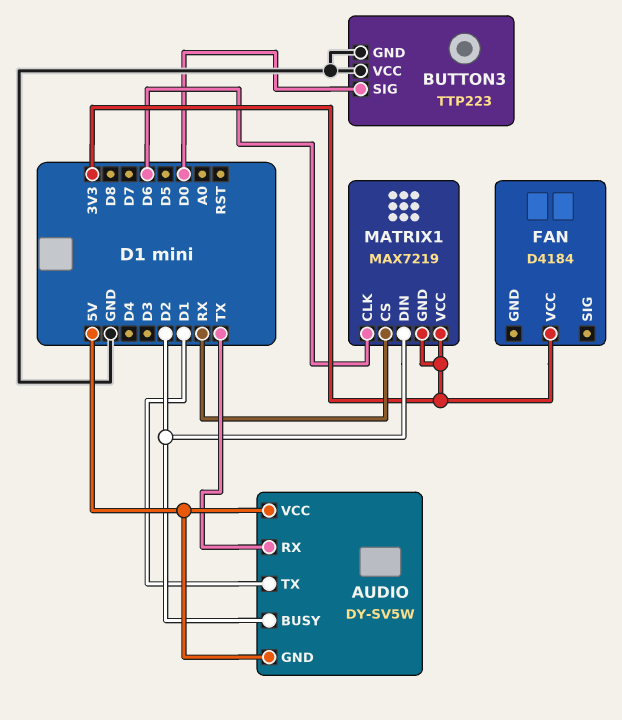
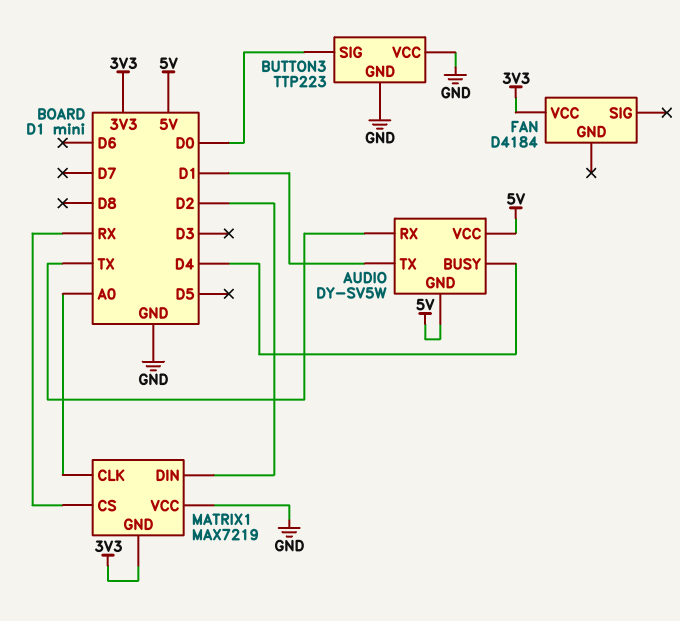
AUDIO pin BUSY: D2 -> D4
MATRIX1 pin CLK: D6 -> A0
MATRIX1 pin VCC: 3V3 -> GND

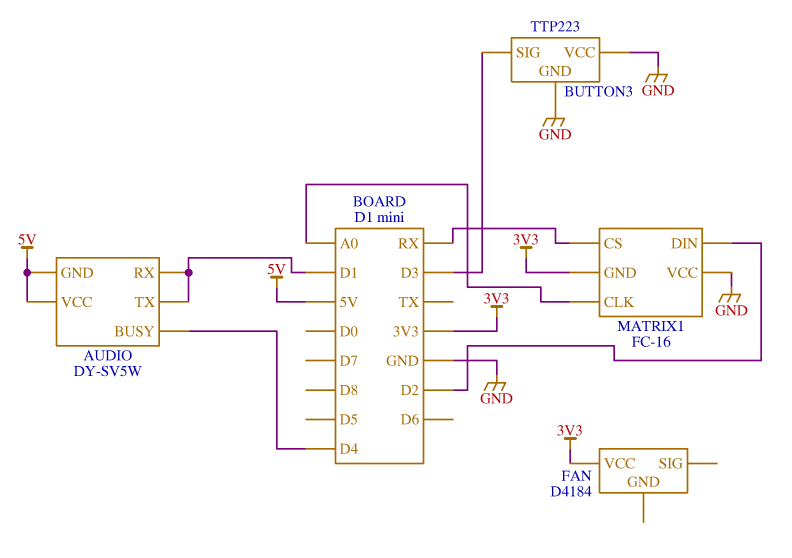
AUDIO pin RX: TX -> D1
BUTTON3 pin SIG: D0 -> D3
MATRIX1: MAX7219 -> FC-16

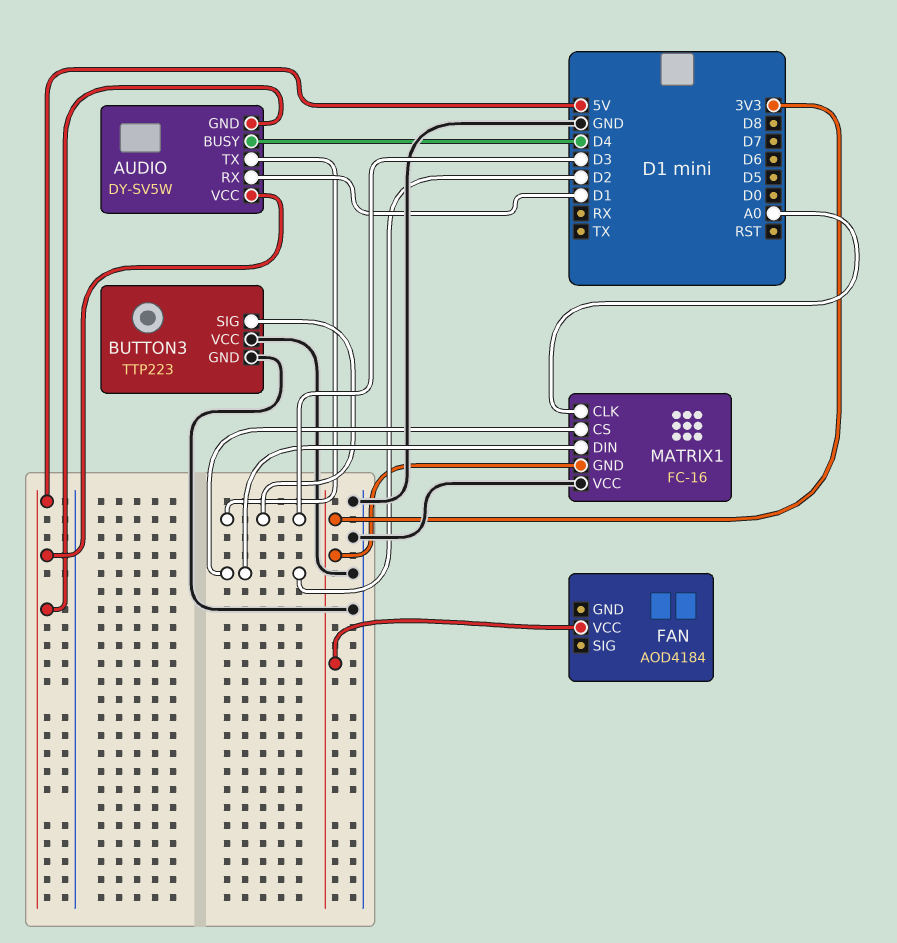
AUDIO pin TX: D1 -> D3
FAN: D4184 -> AOD4184
MATRIX1 pin CS: RX -> D2

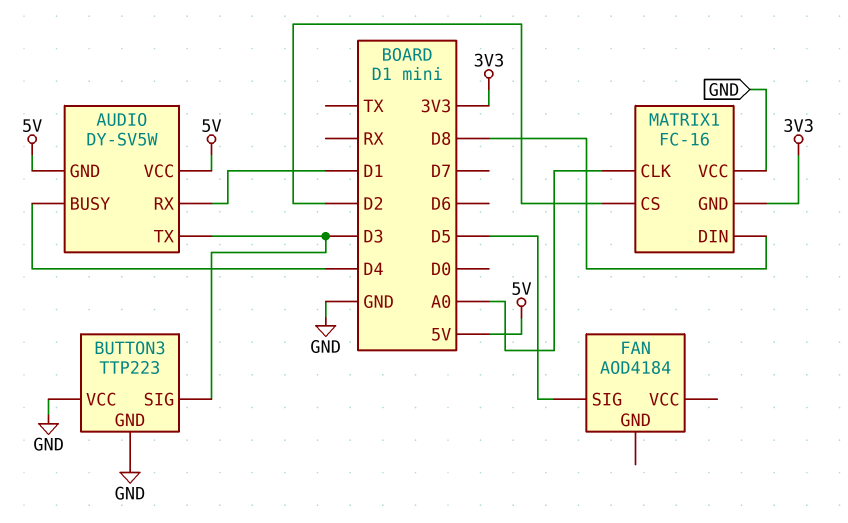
FAN pin SIG: none -> D5
FAN pin VCC: 3V3 -> none
MATRIX1 pin DIN: D2 -> D8

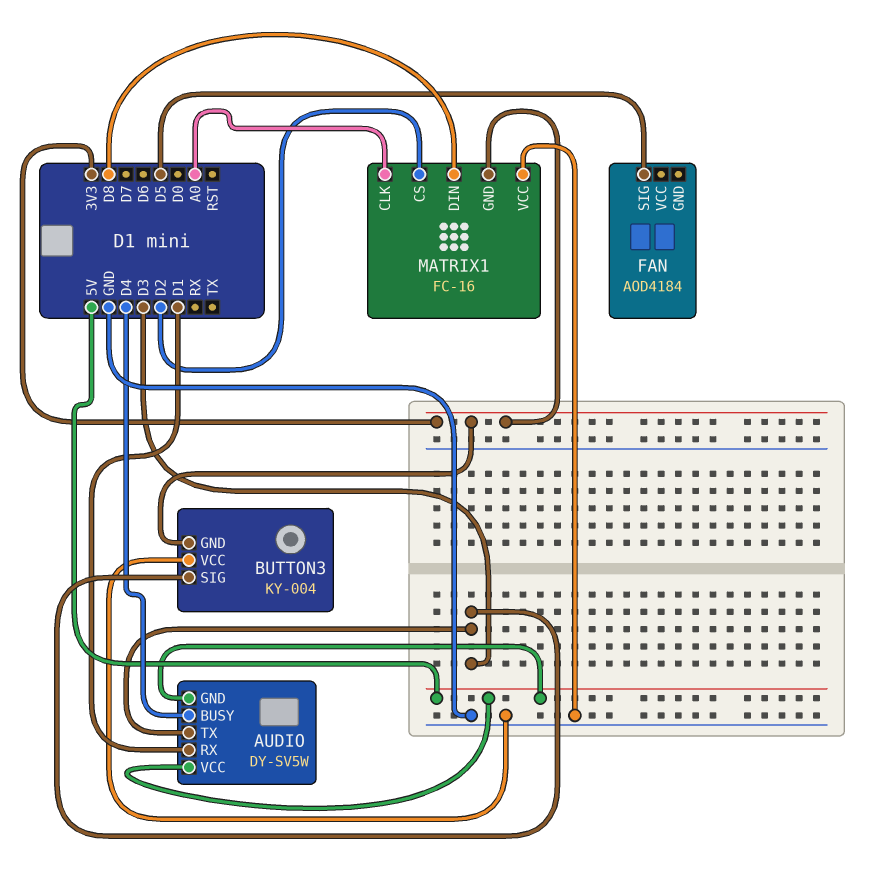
BUTTON3: TTP223 -> KY-004
BUTTON3 pin GND: GND -> 3V3

